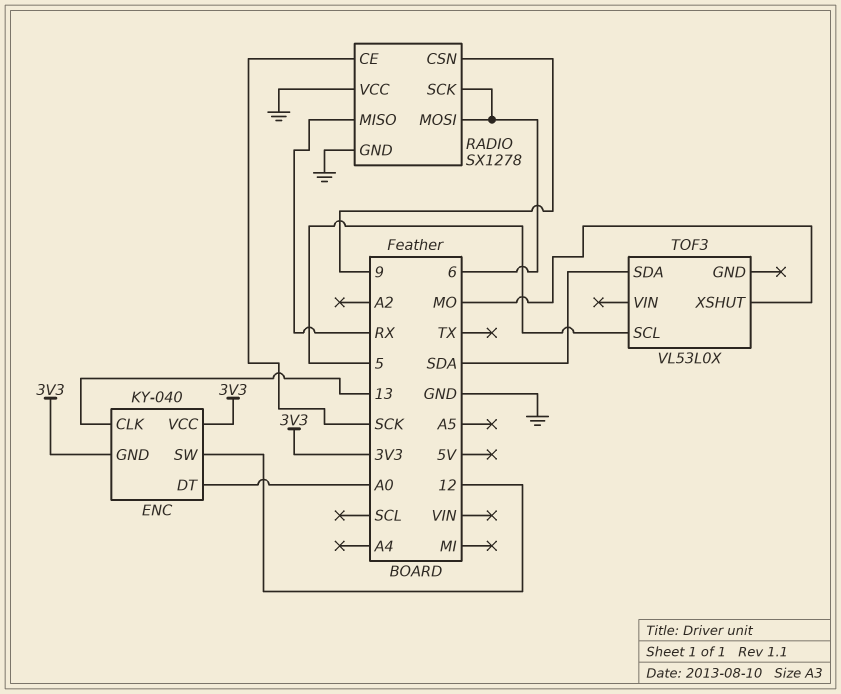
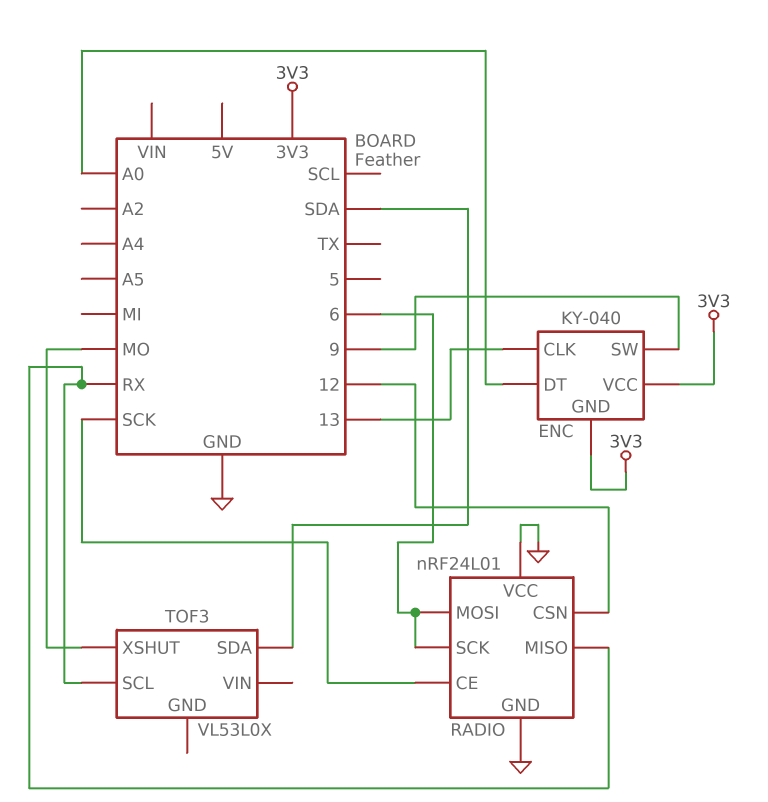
ENC pin SW: 12 -> 9
RADIO: SX1278 -> nRF24L01
RADIO pin CSN: 9 -> 12
TOF3 pin SCL: 5 -> RX

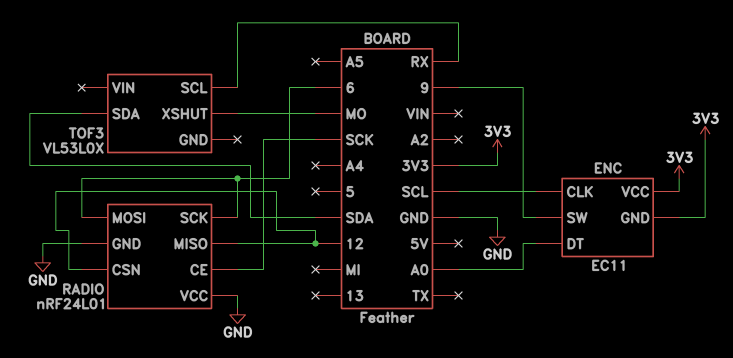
ENC: KY-040 -> EC11
ENC pin CLK: 13 -> SCL
RADIO pin MISO: RX -> 12

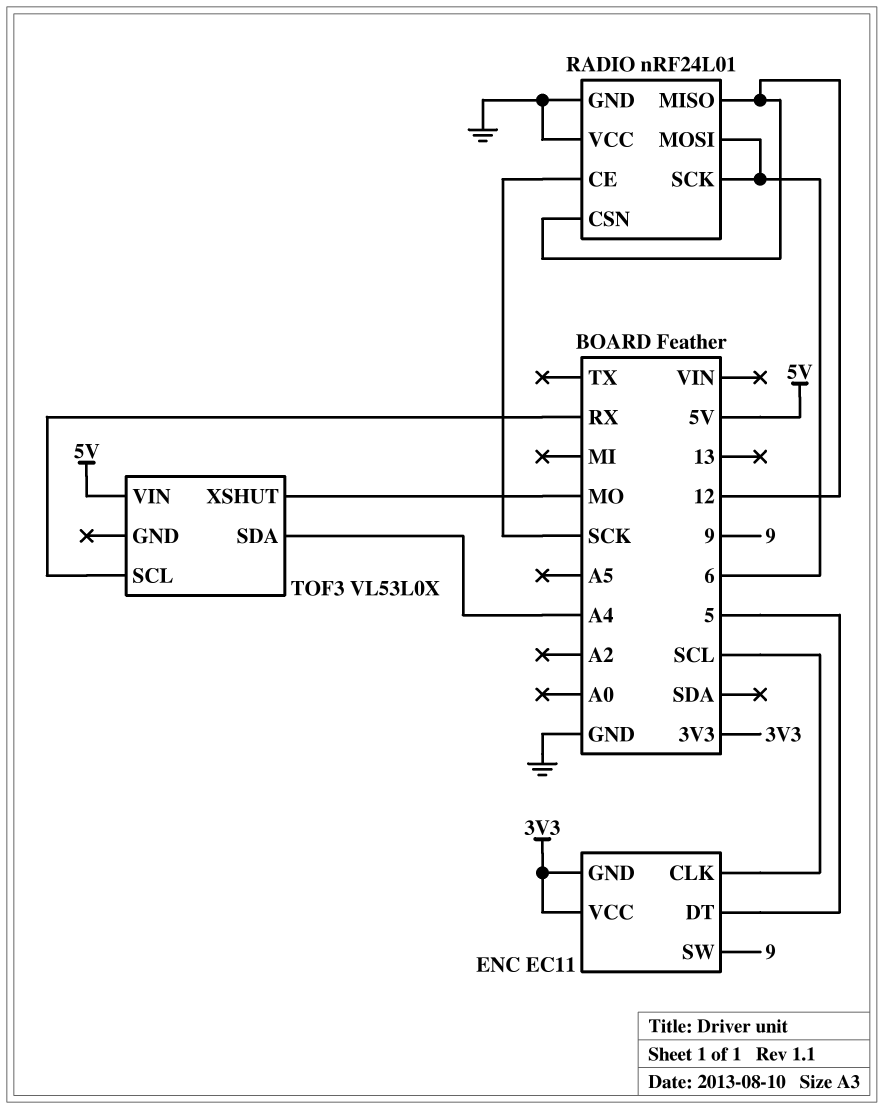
ENC pin DT: A0 -> 5
TOF3 pin SDA: SDA -> A4
TOF3 pin VIN: none -> 5V

